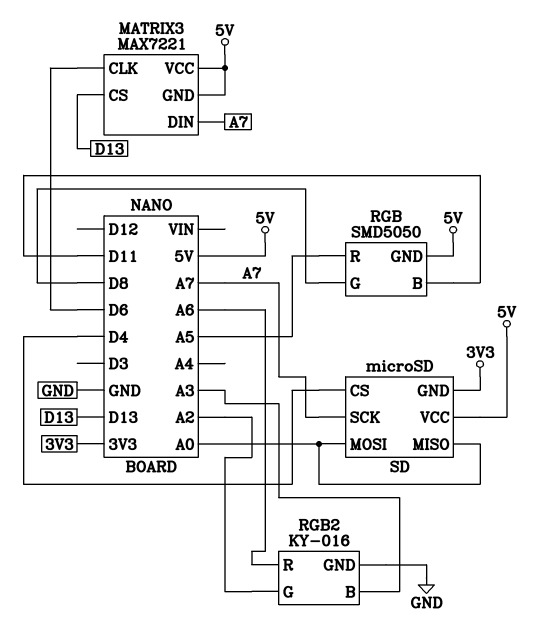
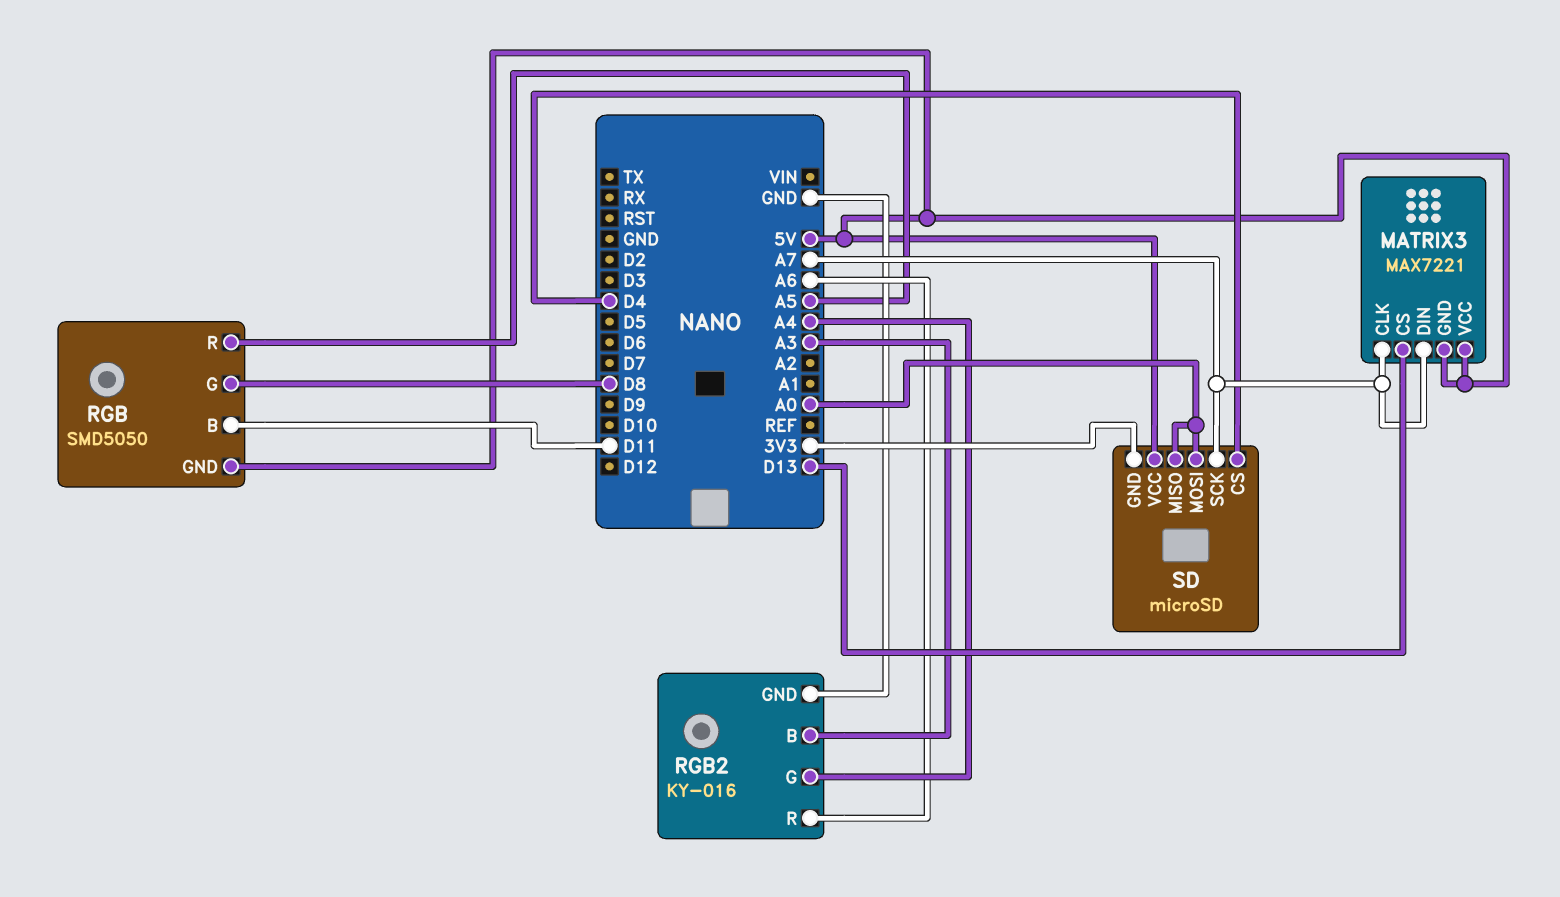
MATRIX3 pin CLK: D6 -> A7
RGB2 pin G: A2 -> A4

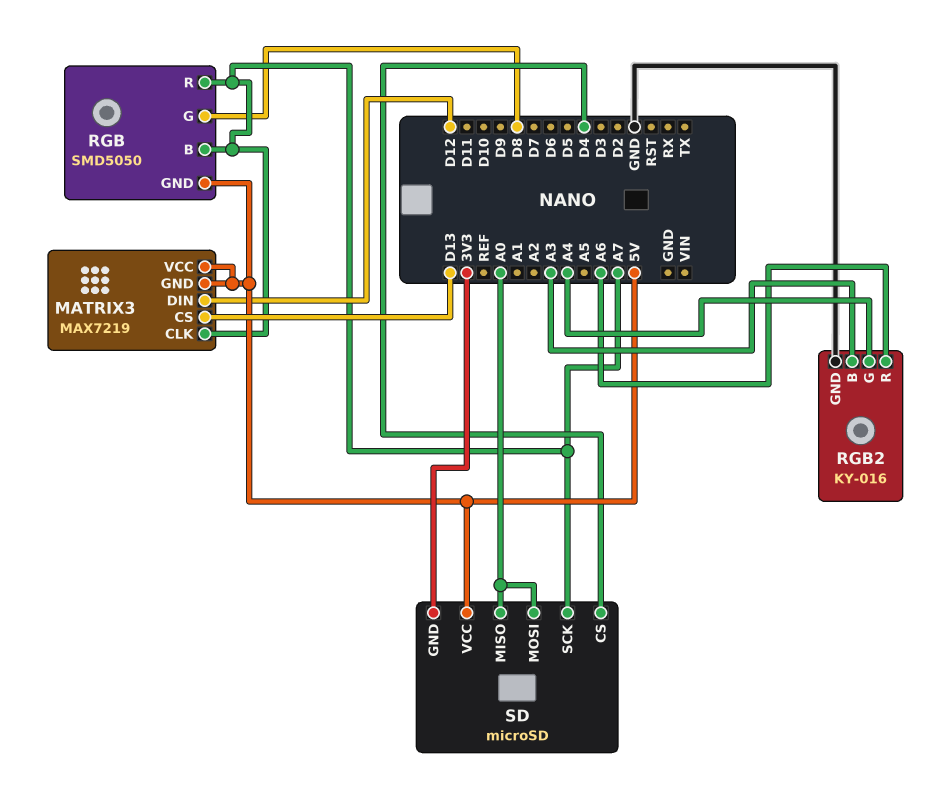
MATRIX3: MAX7221 -> MAX7219
MATRIX3 pin DIN: A7 -> D12
RGB pin B: D11 -> A7
RGB pin R: A5 -> A7

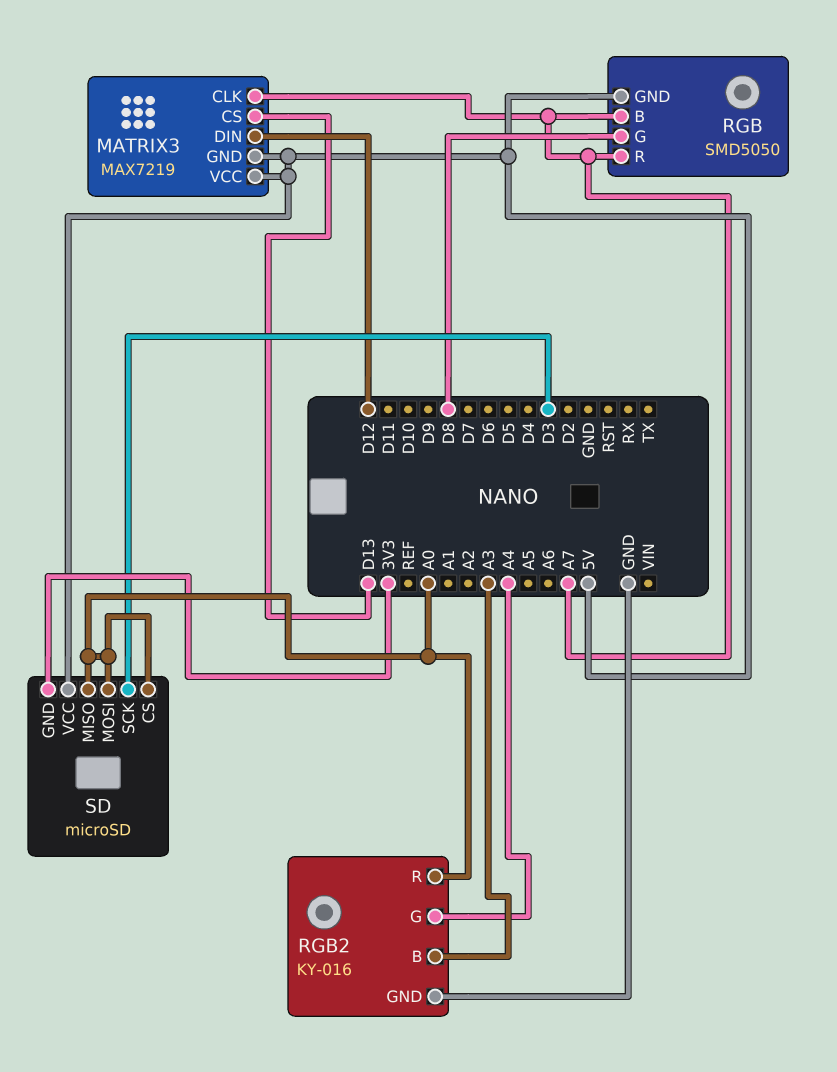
RGB2 pin R: A6 -> A0
SD pin CS: D4 -> A0
SD pin SCK: A7 -> D3

